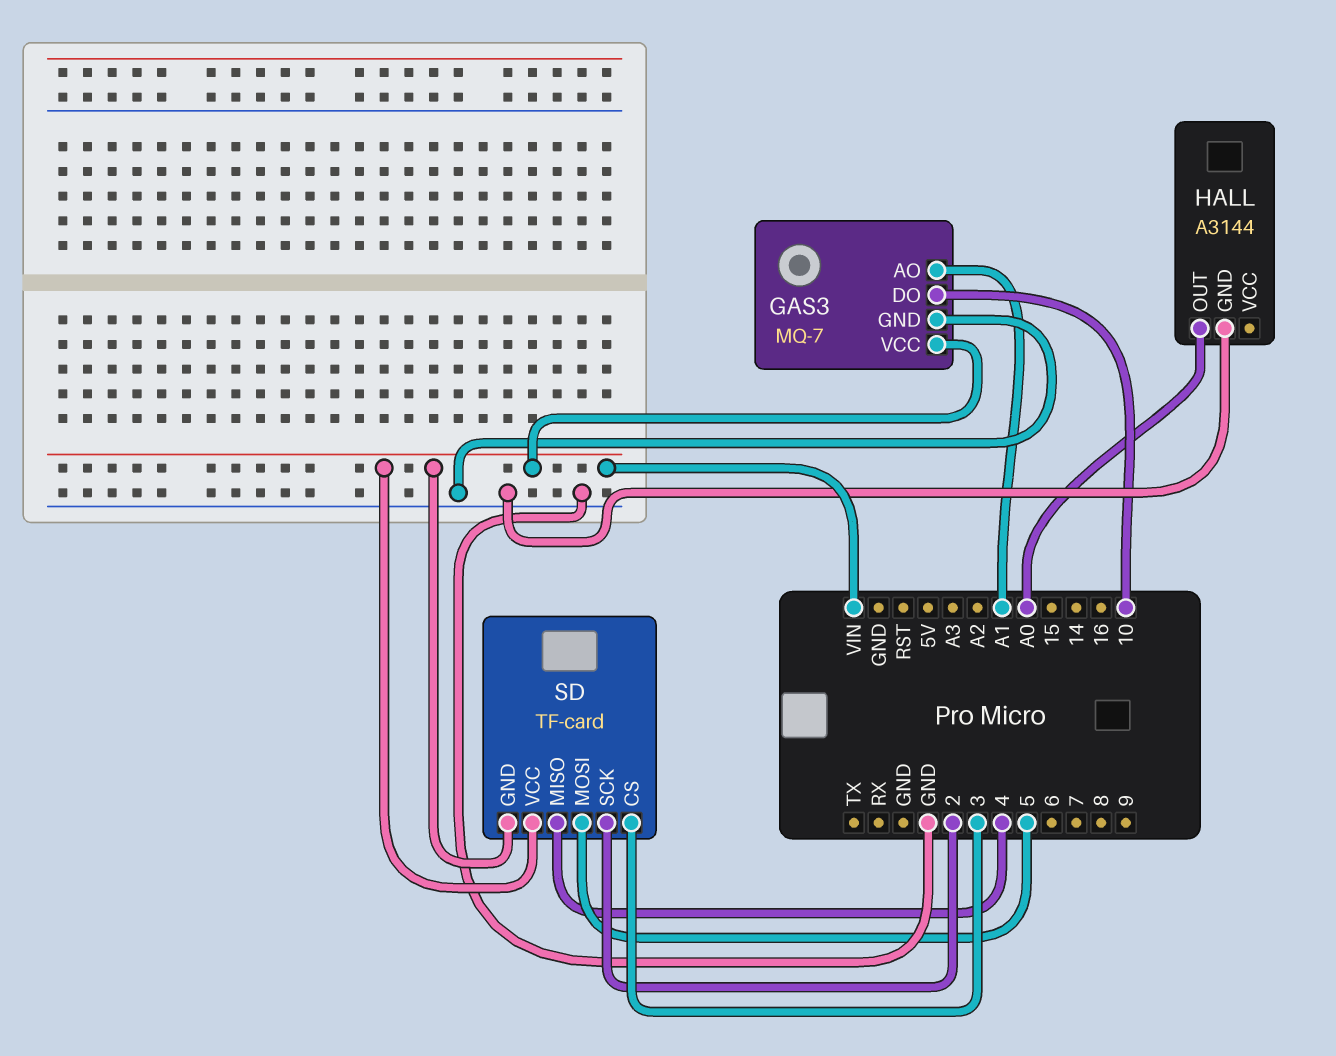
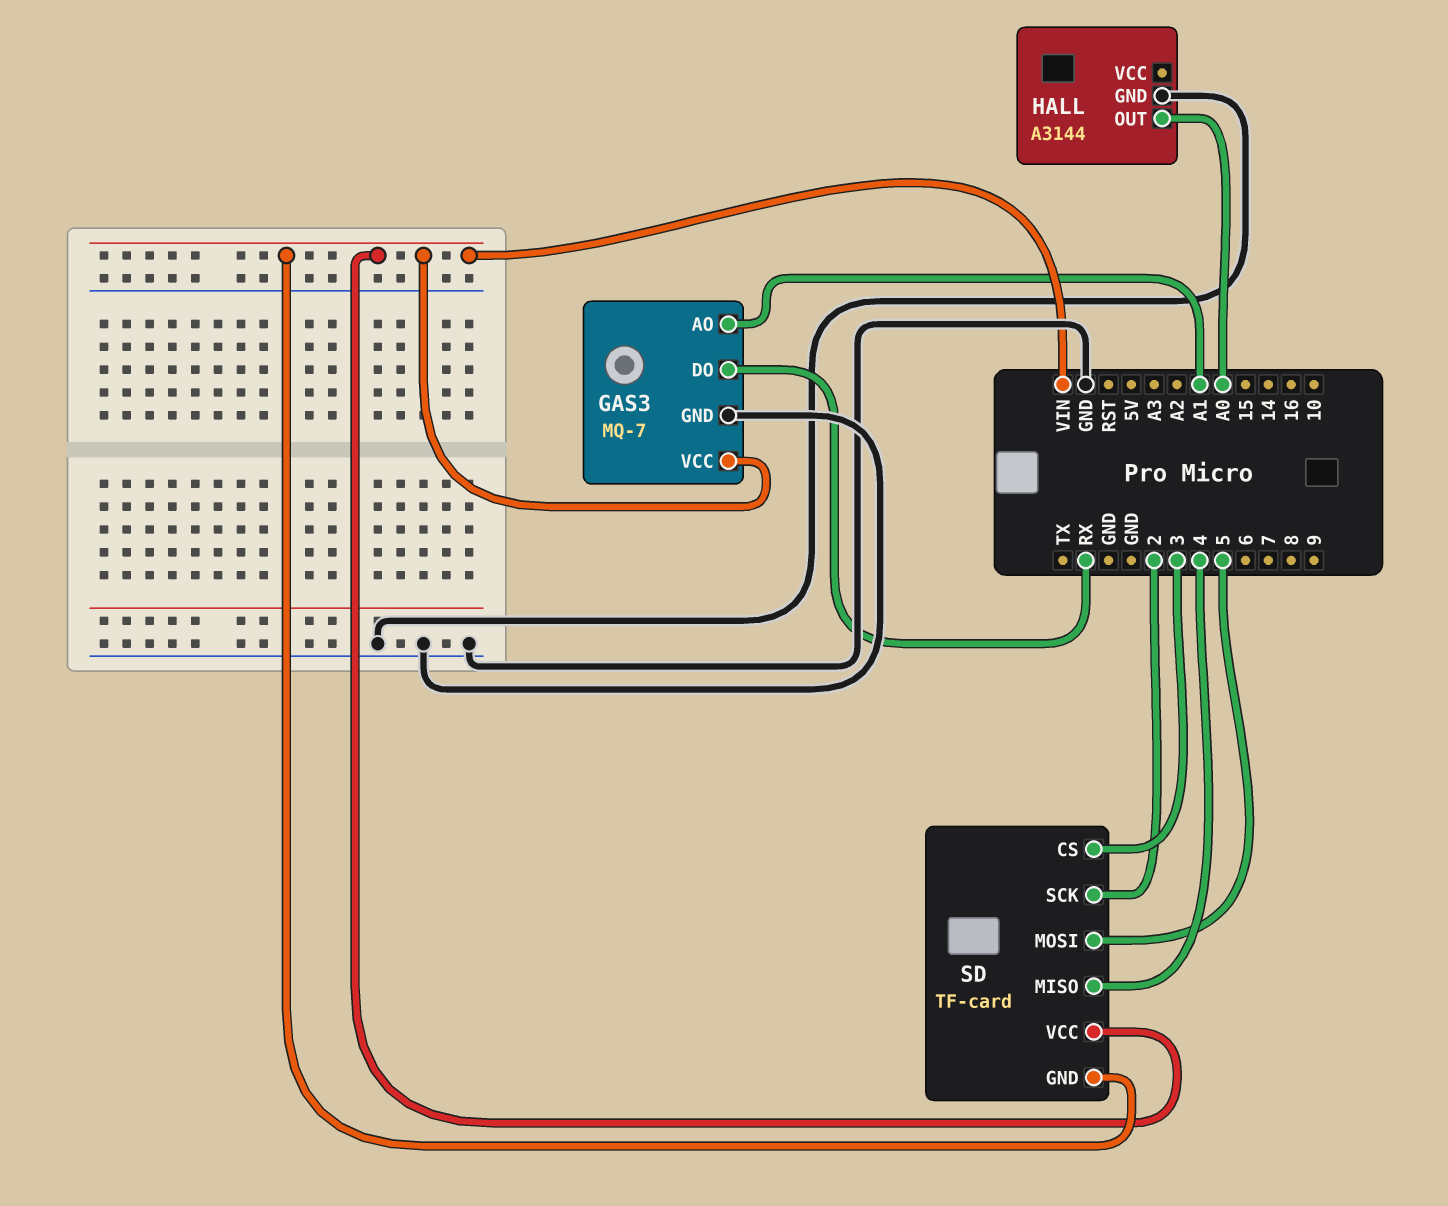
GAS3 pin DO: 10 -> RX

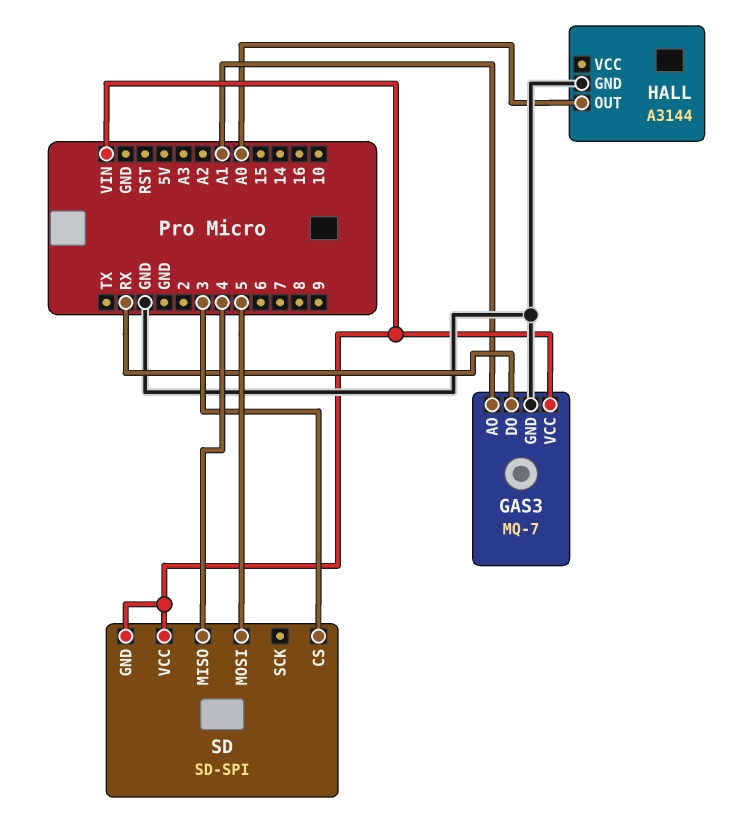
SD: TF-card -> SD-SPI
SD pin SCK: 2 -> none

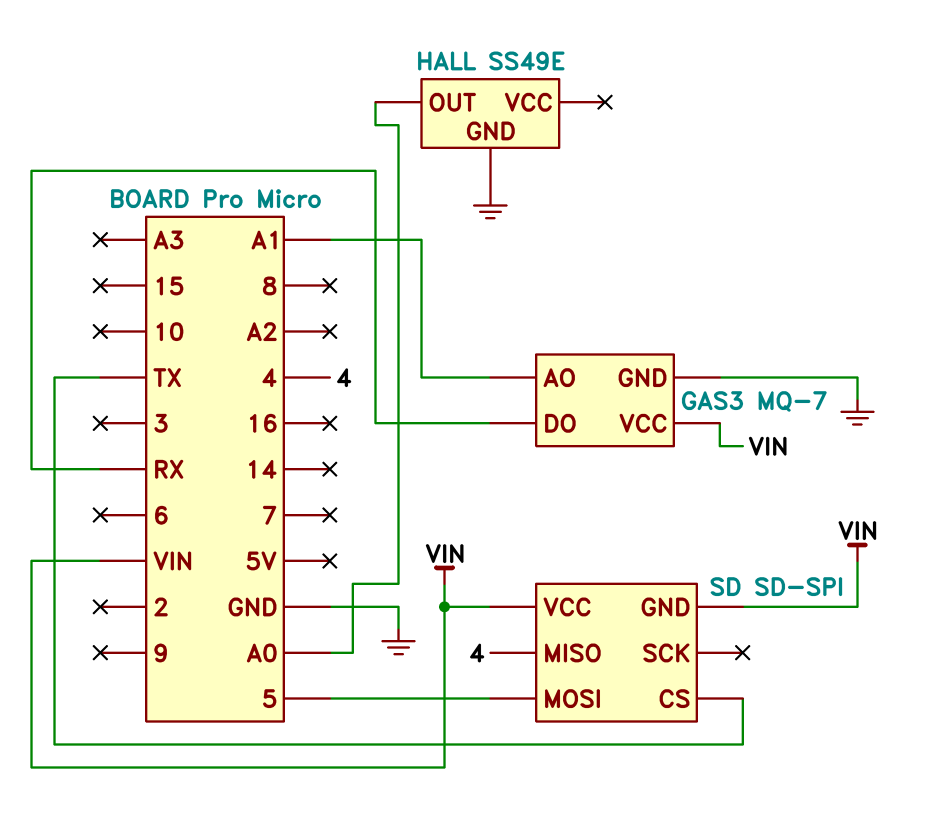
HALL: A3144 -> SS49E
SD pin CS: 3 -> TX

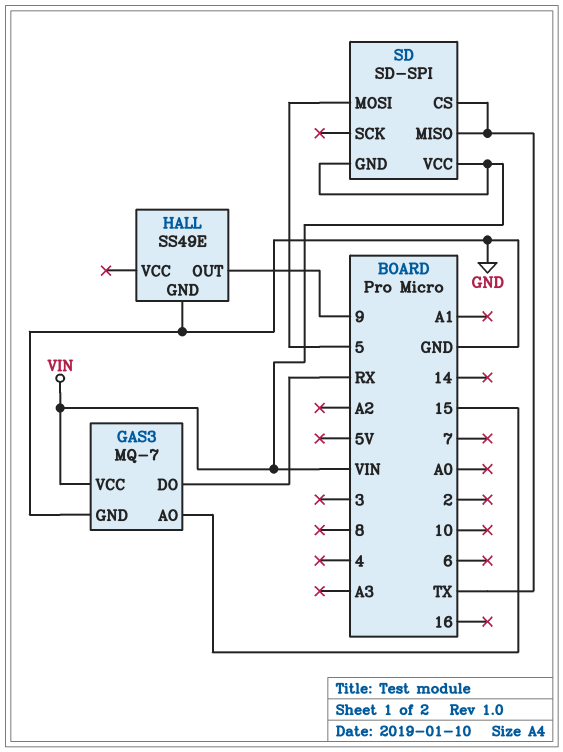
GAS3 pin AO: A1 -> 15
HALL pin OUT: A0 -> 9
SD pin MISO: 4 -> TX

